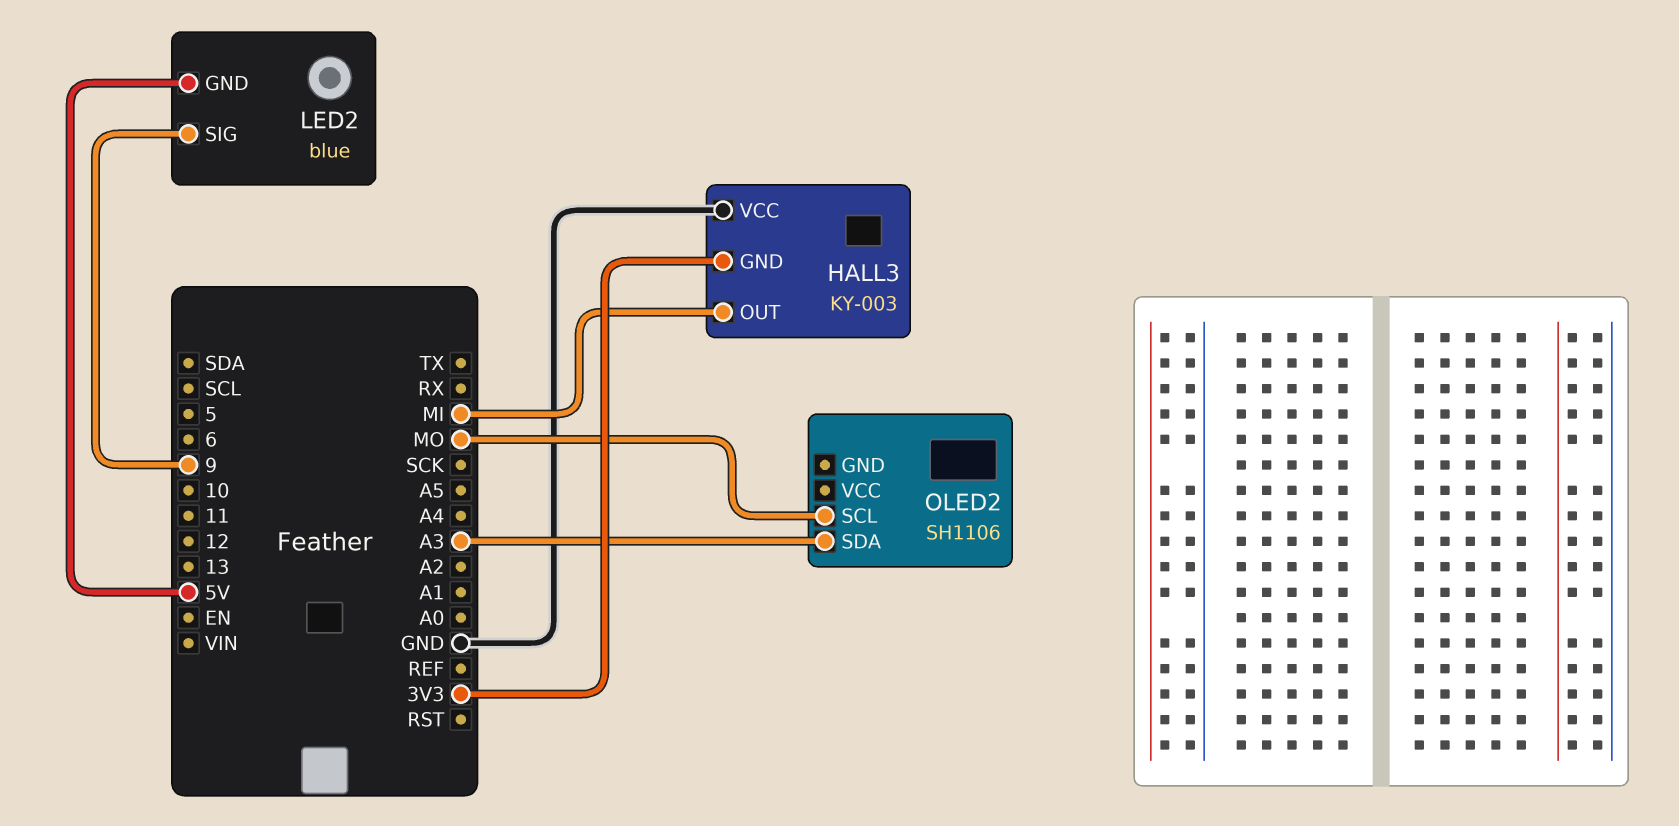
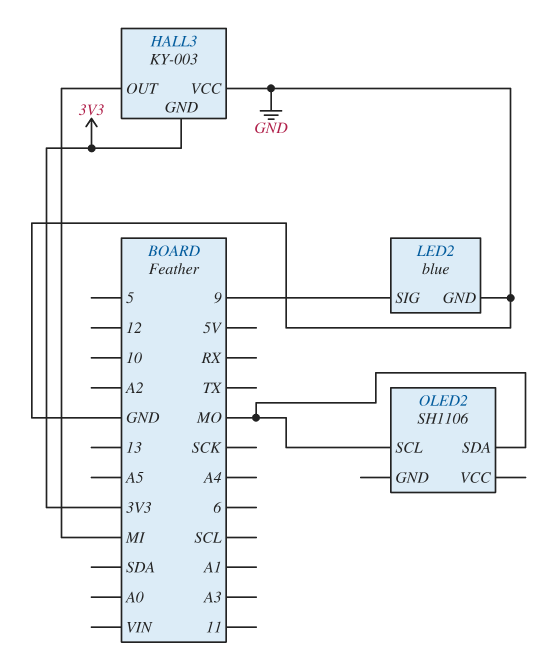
LED2 pin GND: 5V -> GND
OLED2 pin SDA: A3 -> MO

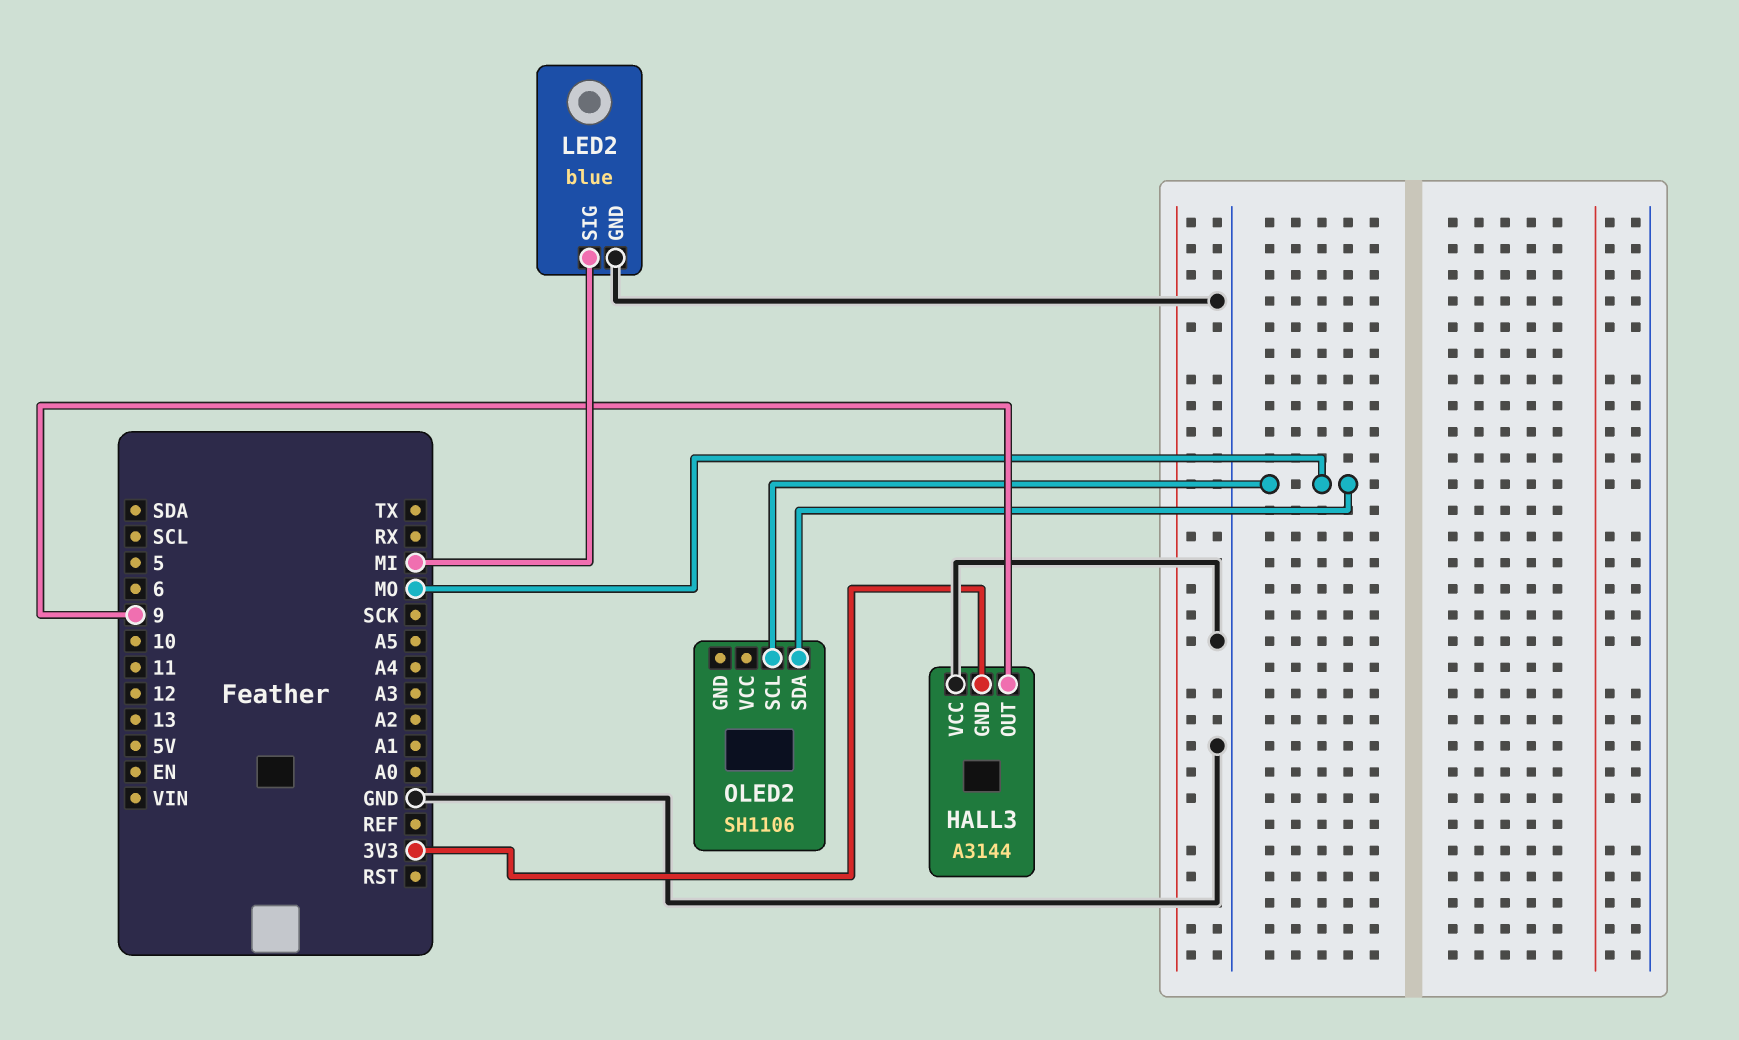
HALL3: KY-003 -> A3144
HALL3 pin OUT: MI -> 9
LED2 pin SIG: 9 -> MI

